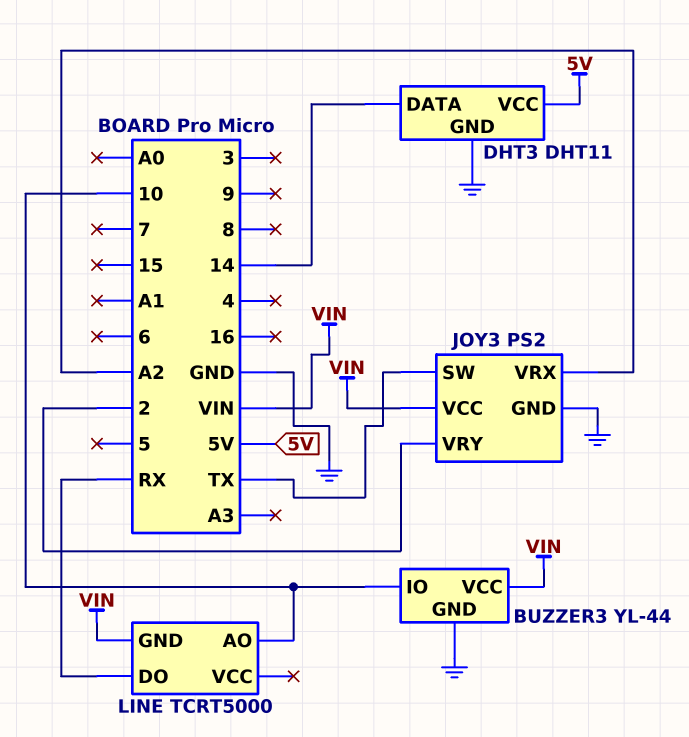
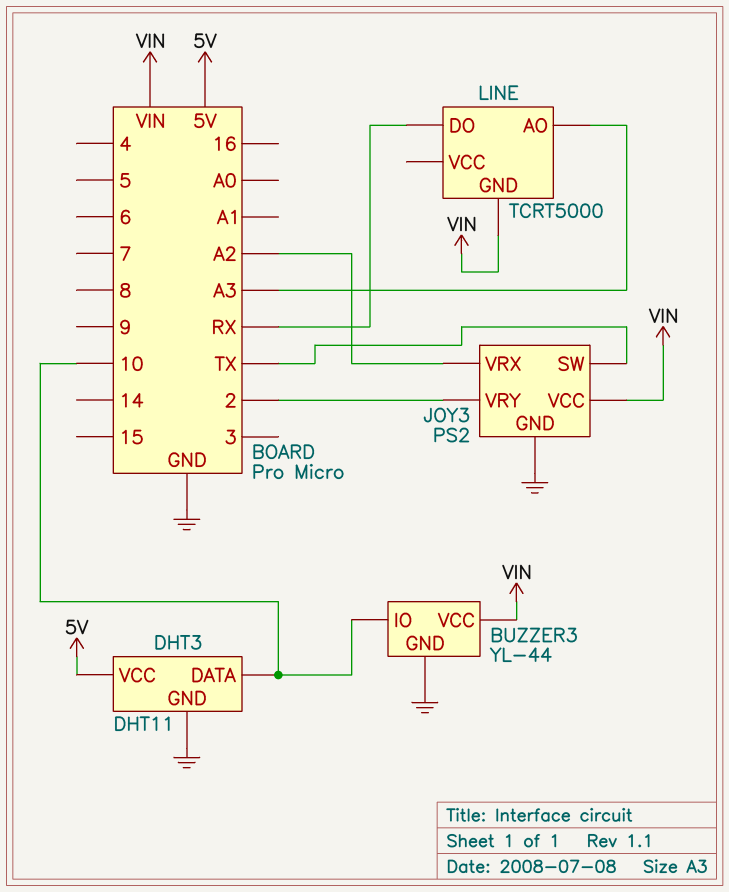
DHT3 pin DATA: 14 -> 10
LINE pin AO: 10 -> A3

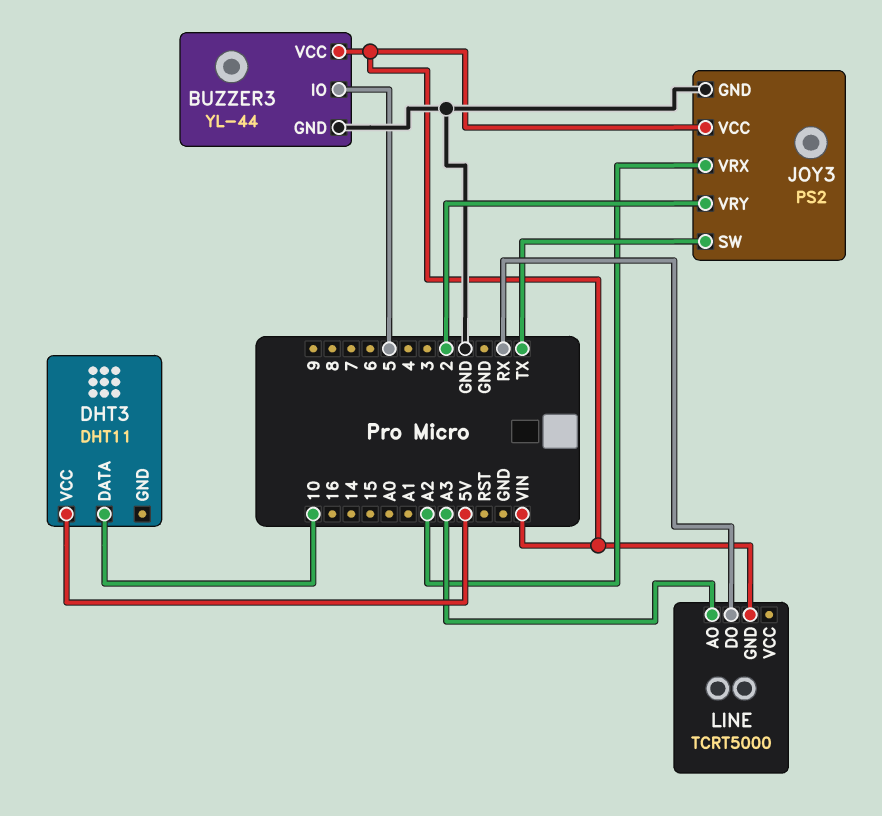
BUZZER3 pin IO: 10 -> 5
DHT3 pin GND: GND -> none

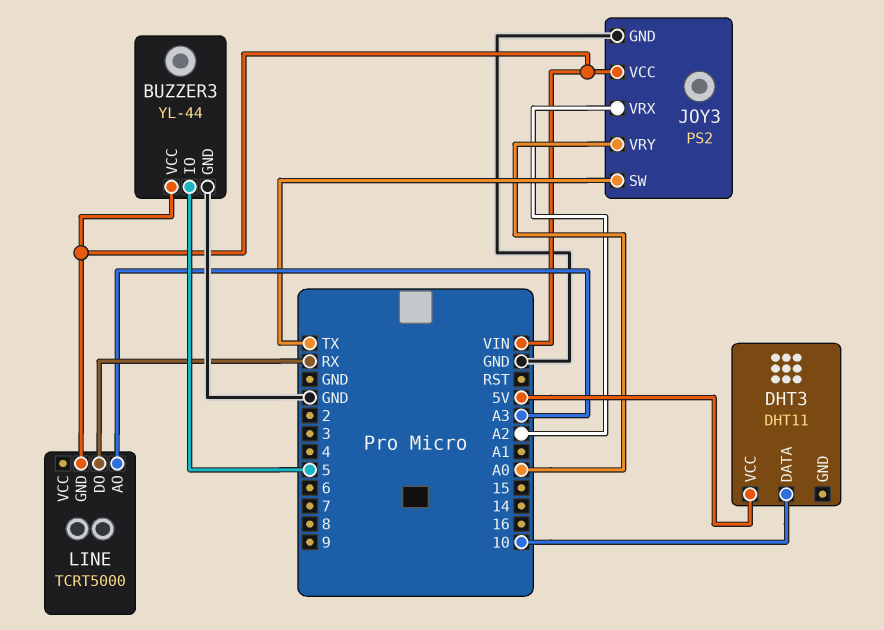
JOY3 pin VRY: 2 -> A0

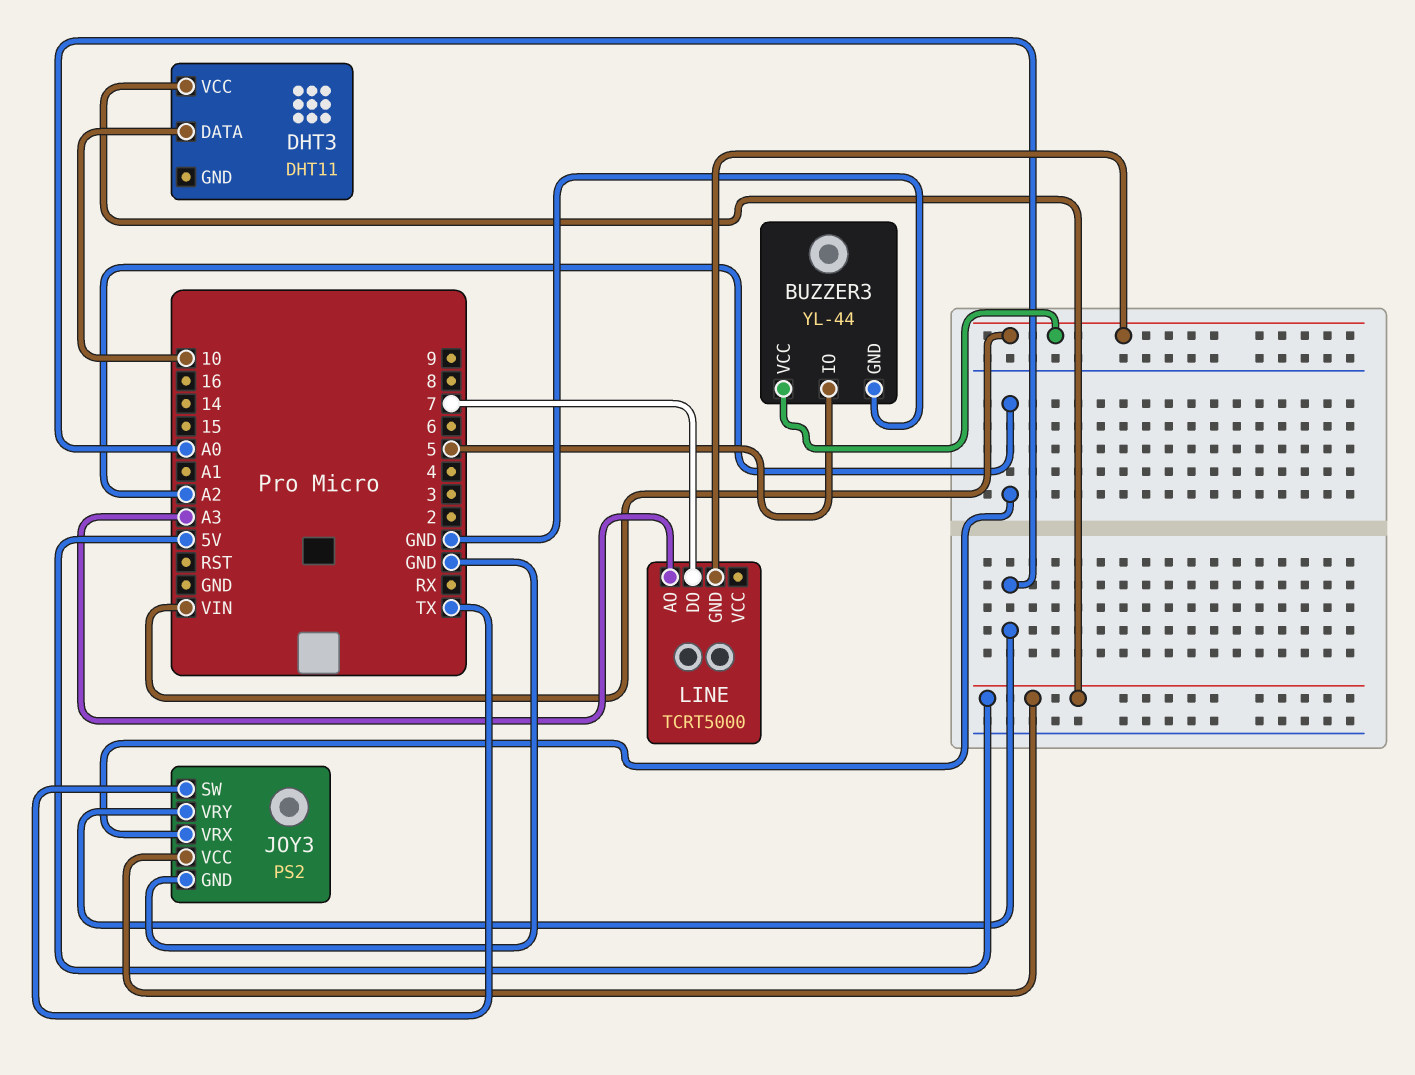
JOY3 pin VCC: VIN -> 5V
LINE pin DO: RX -> 7

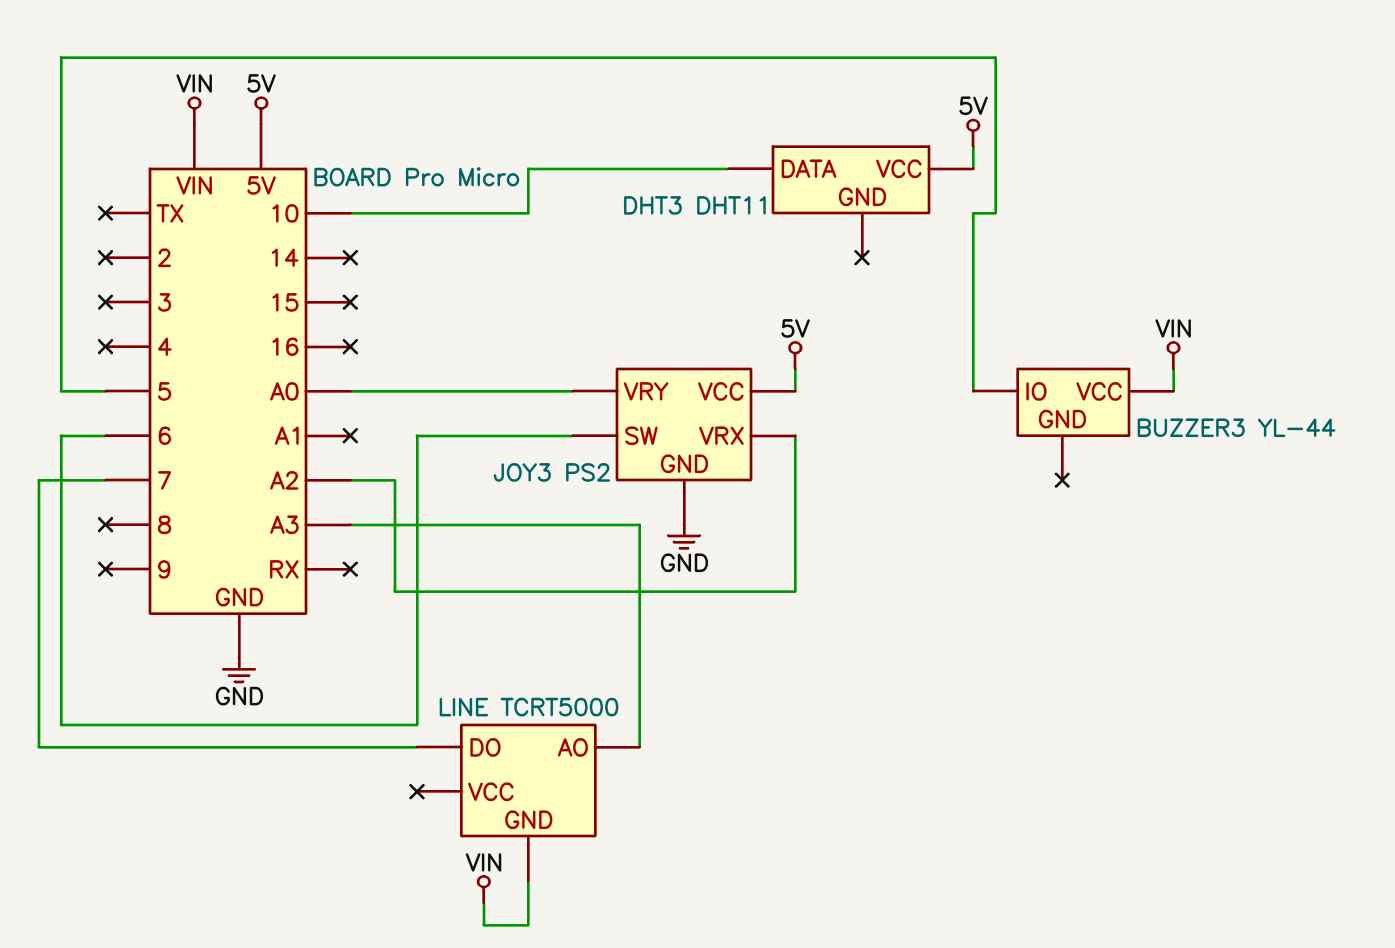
BUZZER3 pin GND: GND -> none
JOY3 pin SW: TX -> 6

